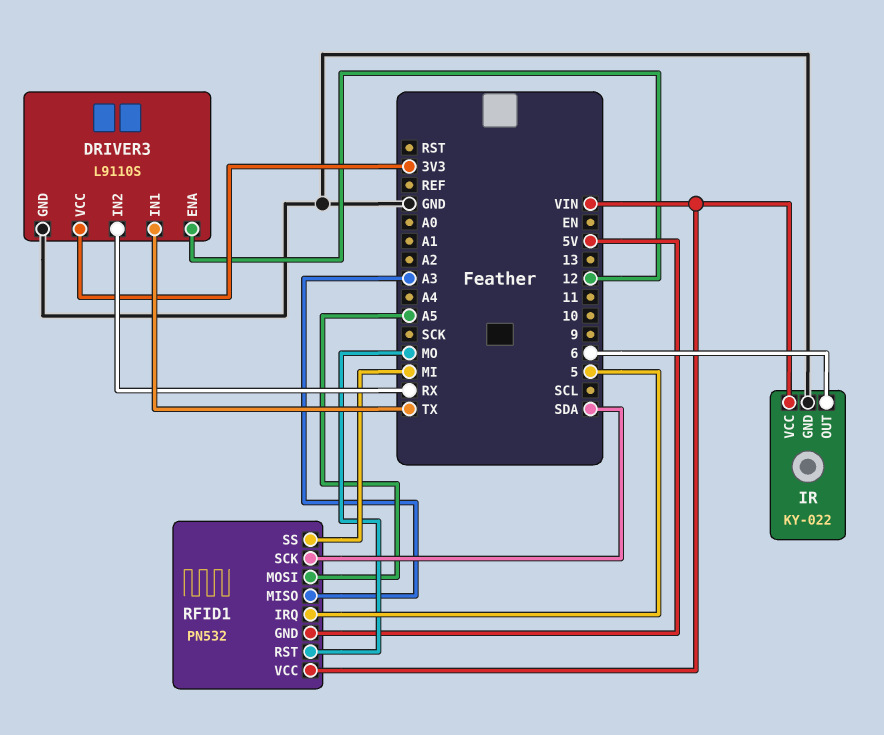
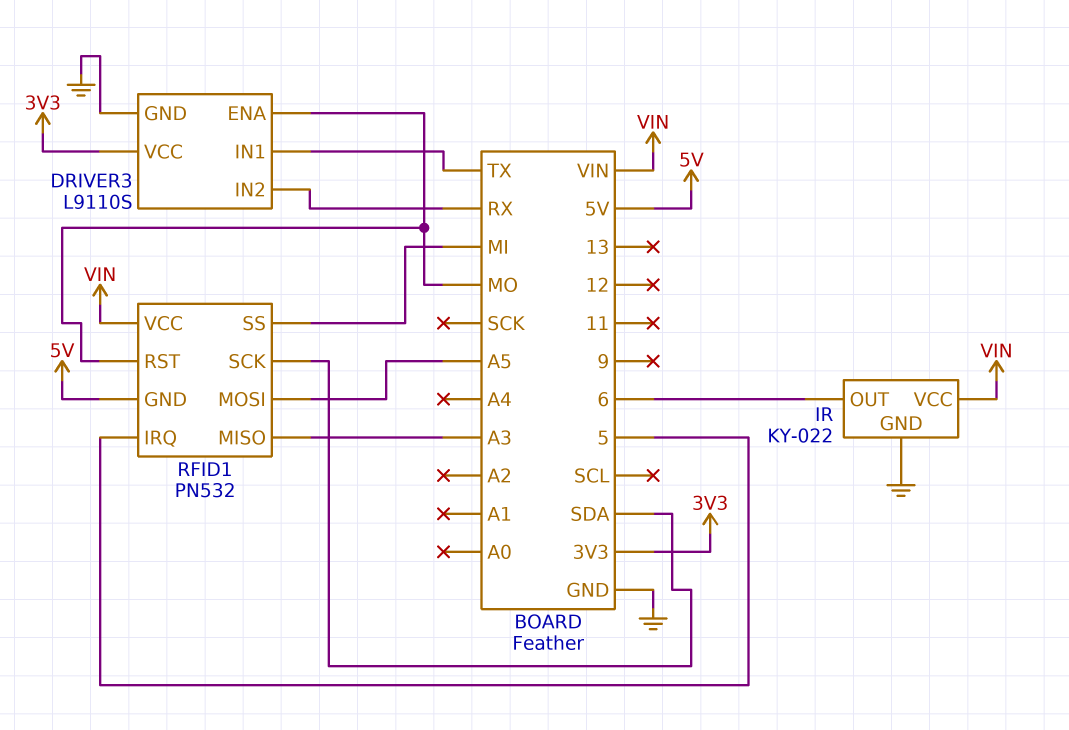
DRIVER3 pin ENA: 12 -> MO

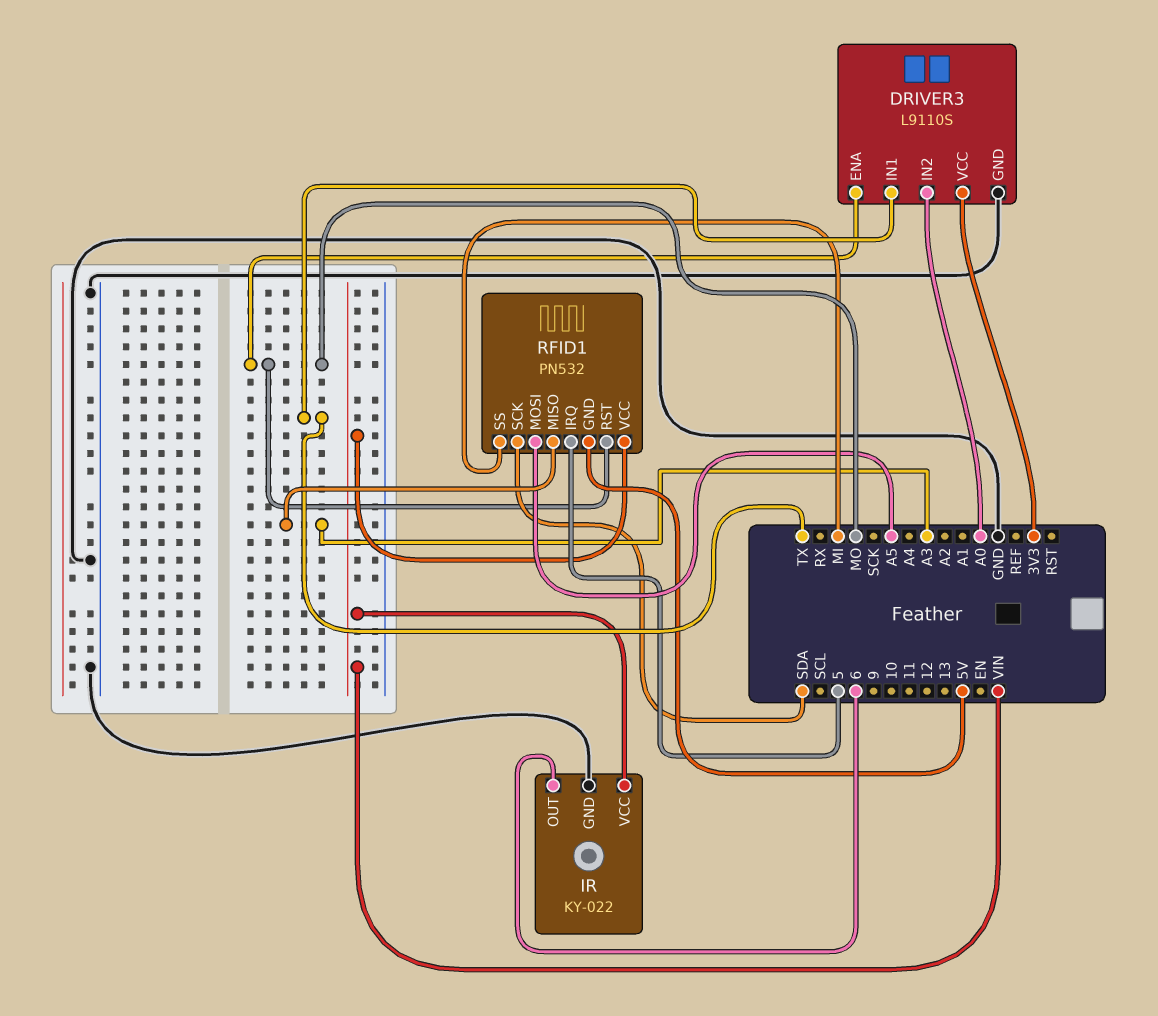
DRIVER3 pin IN2: RX -> A0

